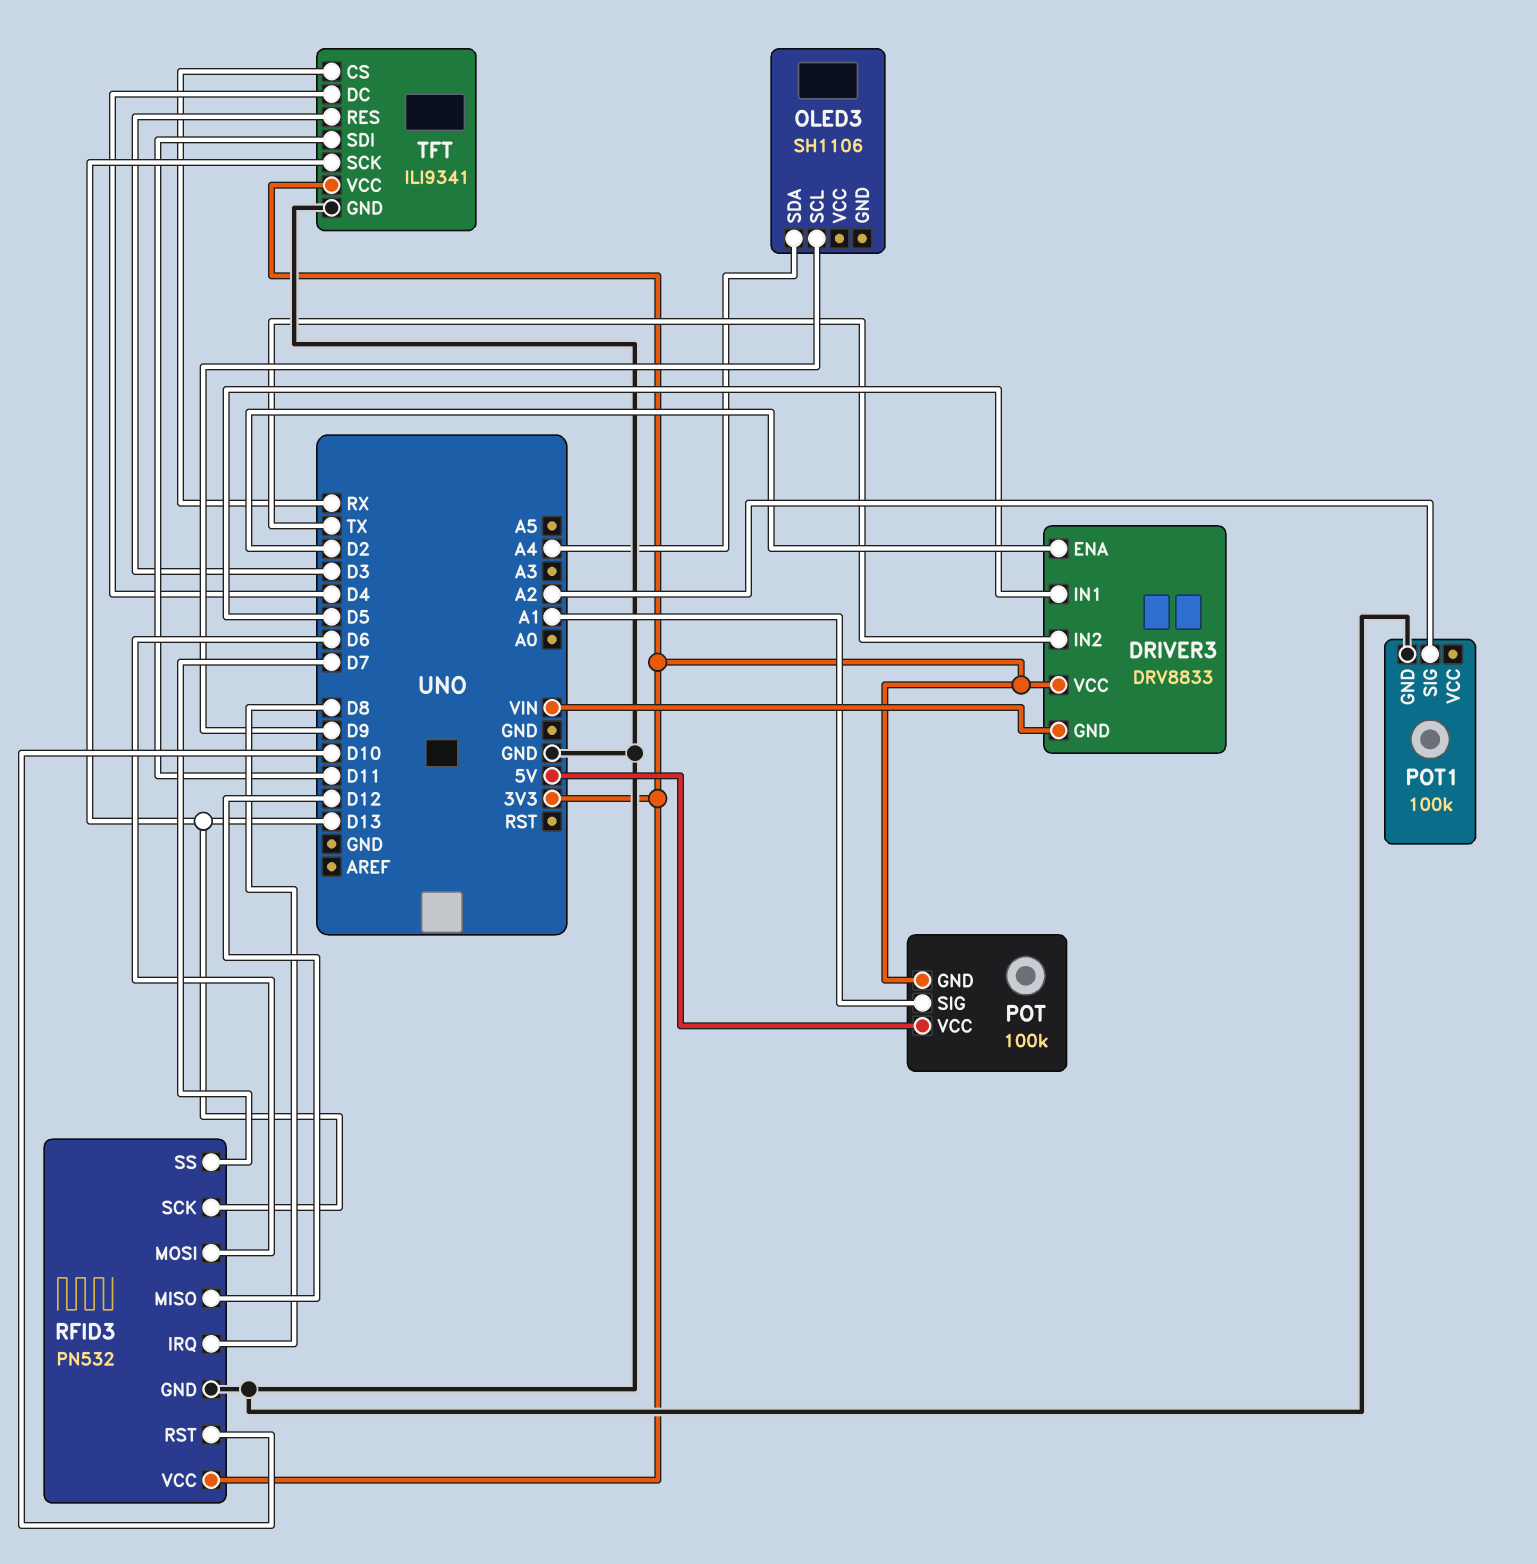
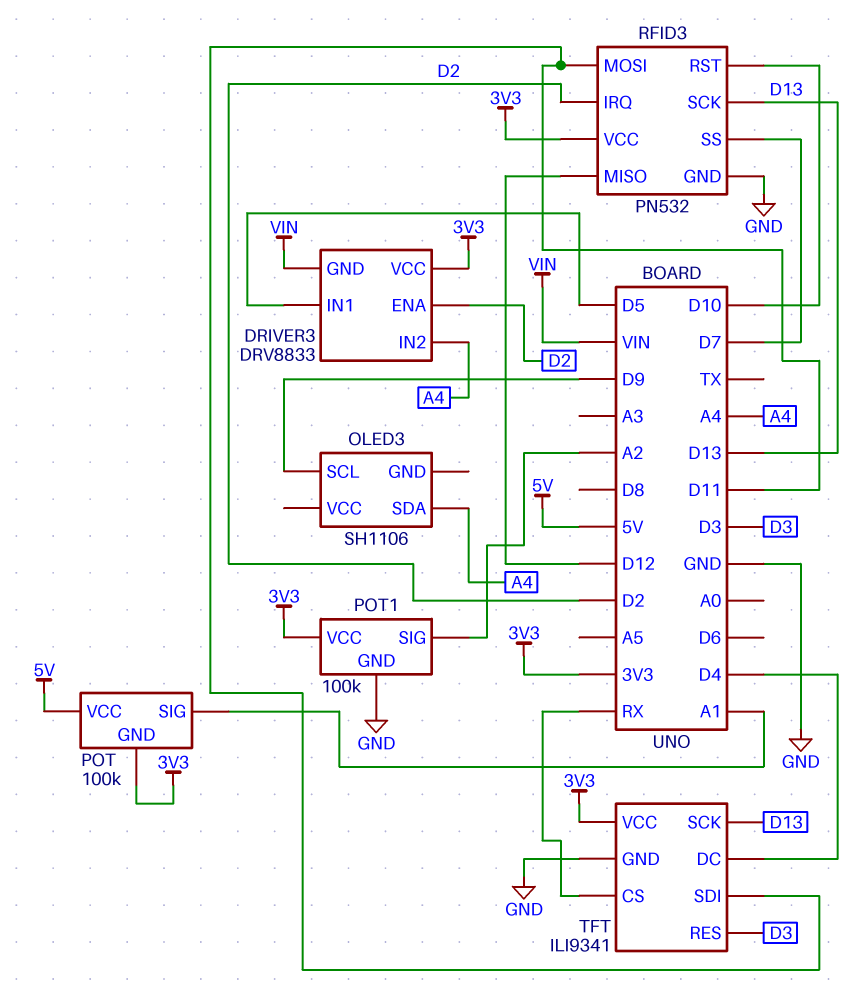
DRIVER3 pin IN2: TX -> A4
POT1 pin VCC: none -> 3V3
RFID3 pin IRQ: D8 -> D2
RFID3 pin MOSI: D6 -> D11

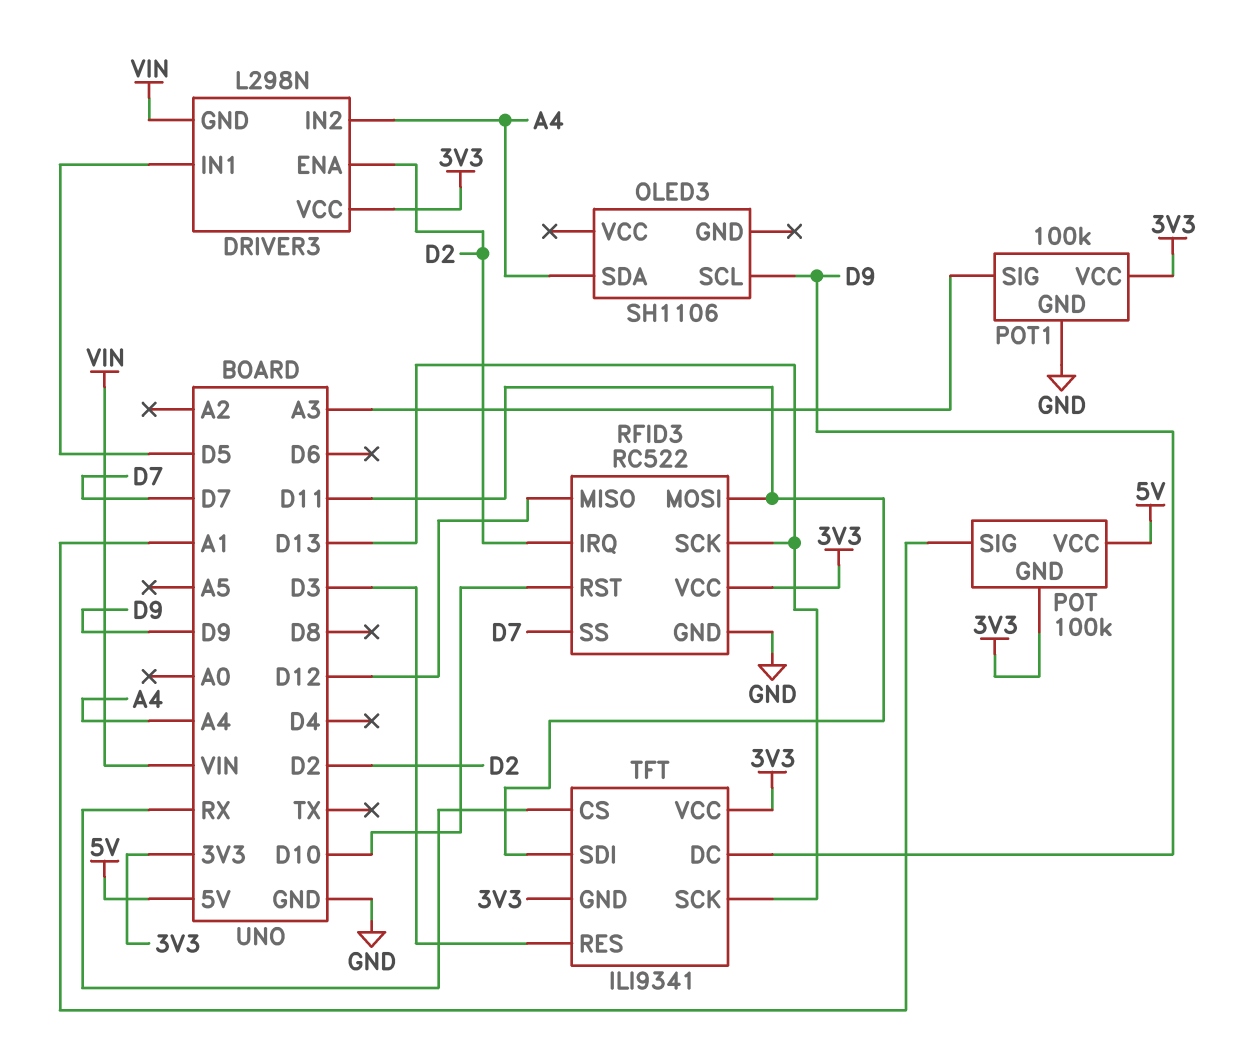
DRIVER3: DRV8833 -> L298N
POT1 pin SIG: A2 -> A3
RFID3: PN532 -> RC522
TFT pin DC: D4 -> D9
TFT pin GND: GND -> 3V3

